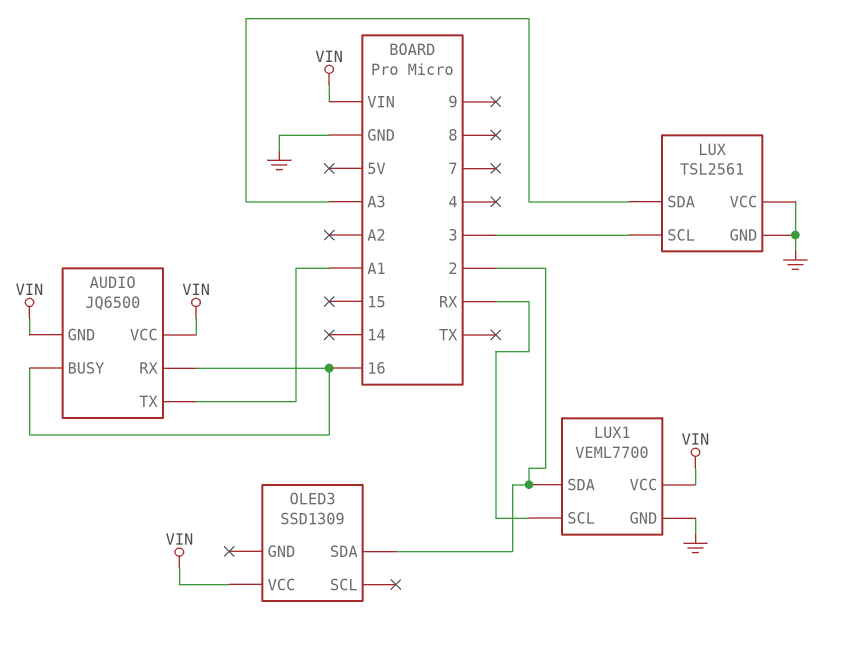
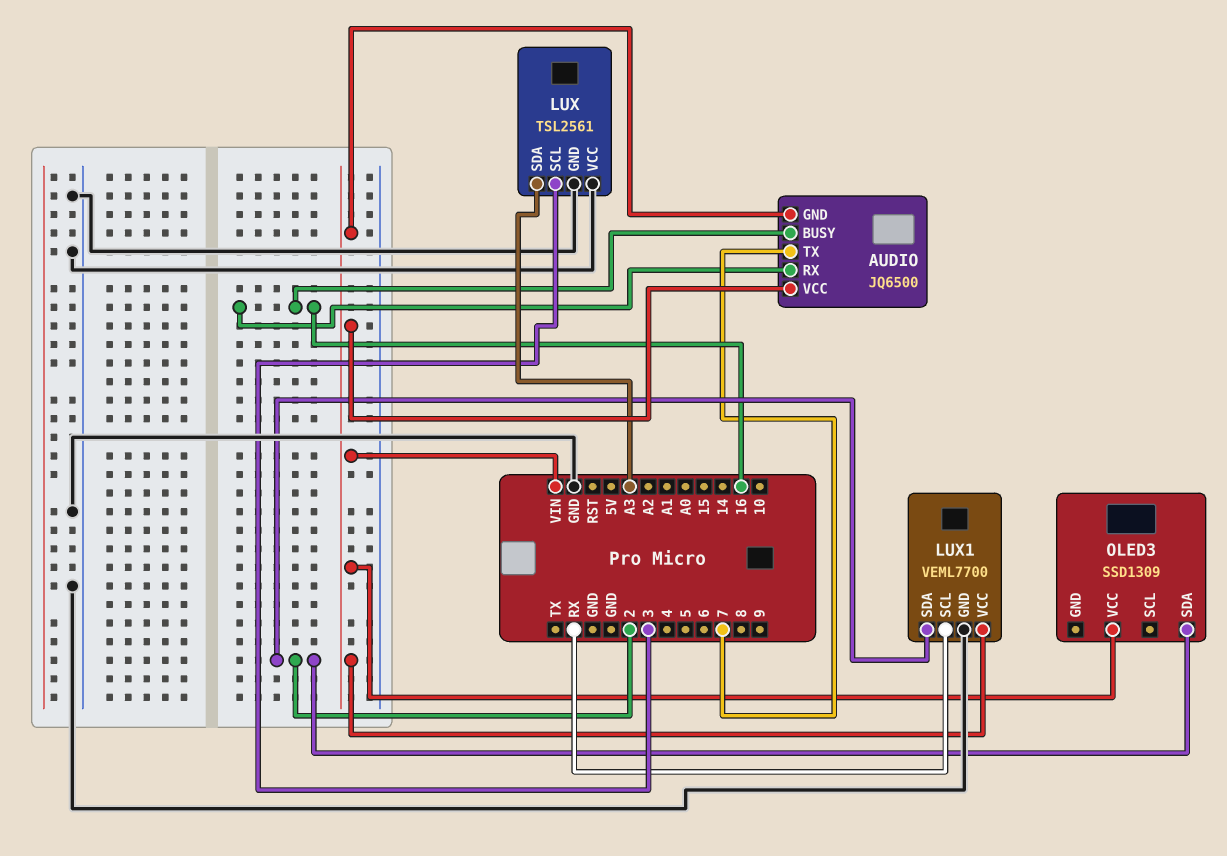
AUDIO pin TX: A1 -> 7

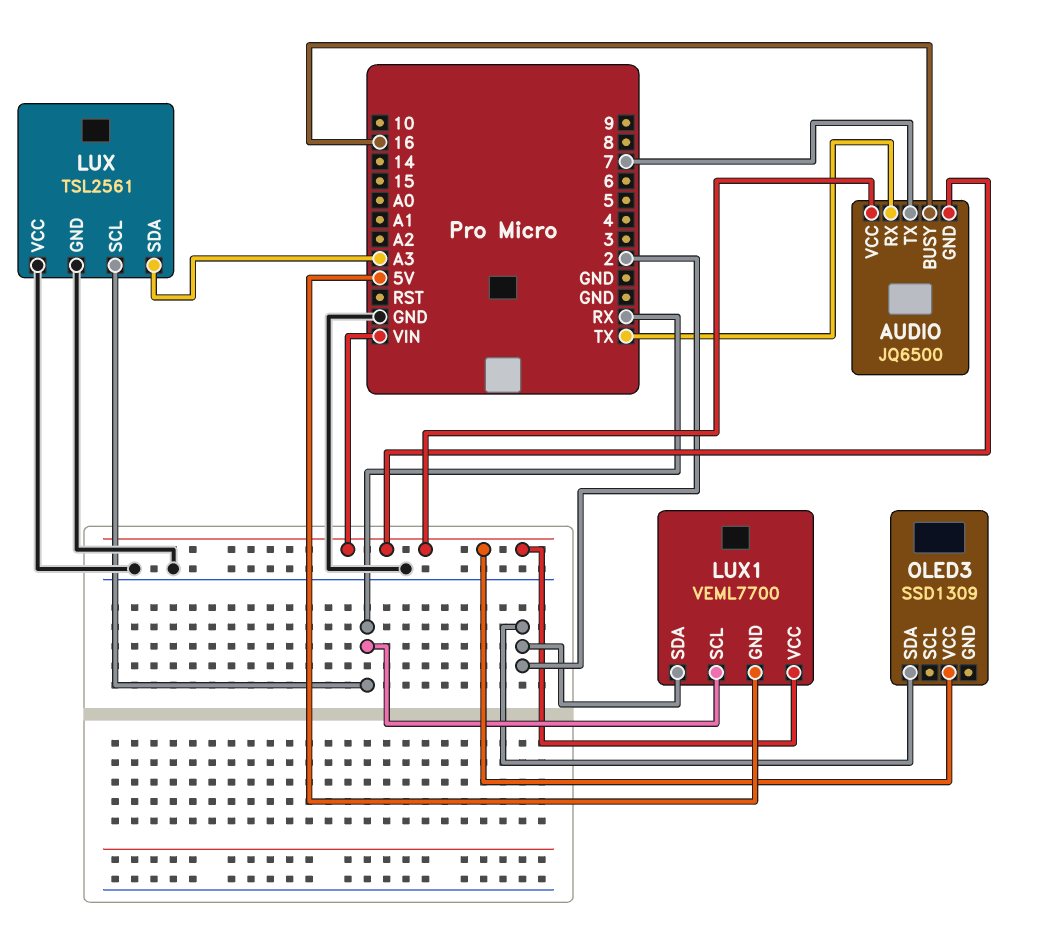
AUDIO pin RX: 16 -> TX
LUX pin SCL: 3 -> RX
LUX1 pin GND: GND -> 5V

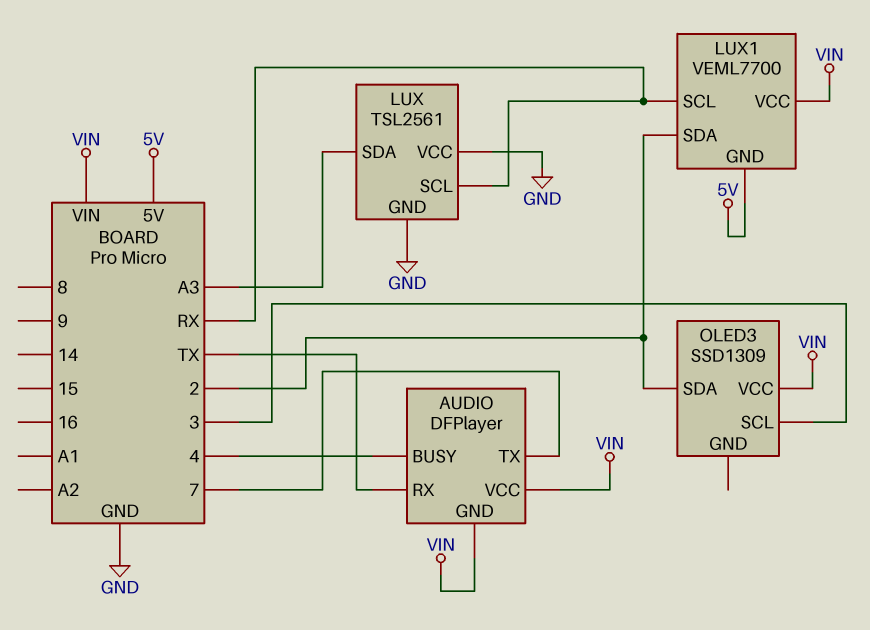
AUDIO: JQ6500 -> DFPlayer
AUDIO pin BUSY: 16 -> 4
OLED3 pin SCL: none -> 3

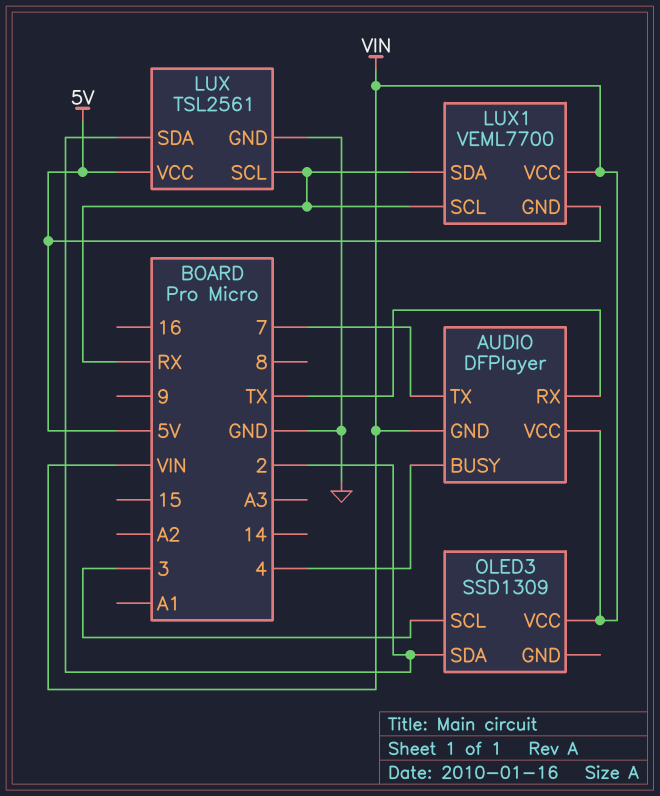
LUX pin SDA: A3 -> 2
LUX pin VCC: GND -> 5V
LUX1 pin SDA: 2 -> RX

